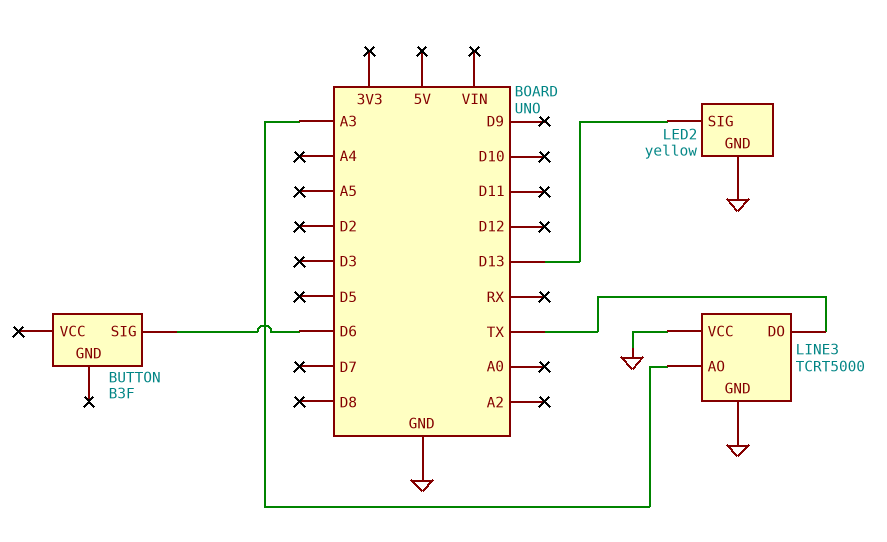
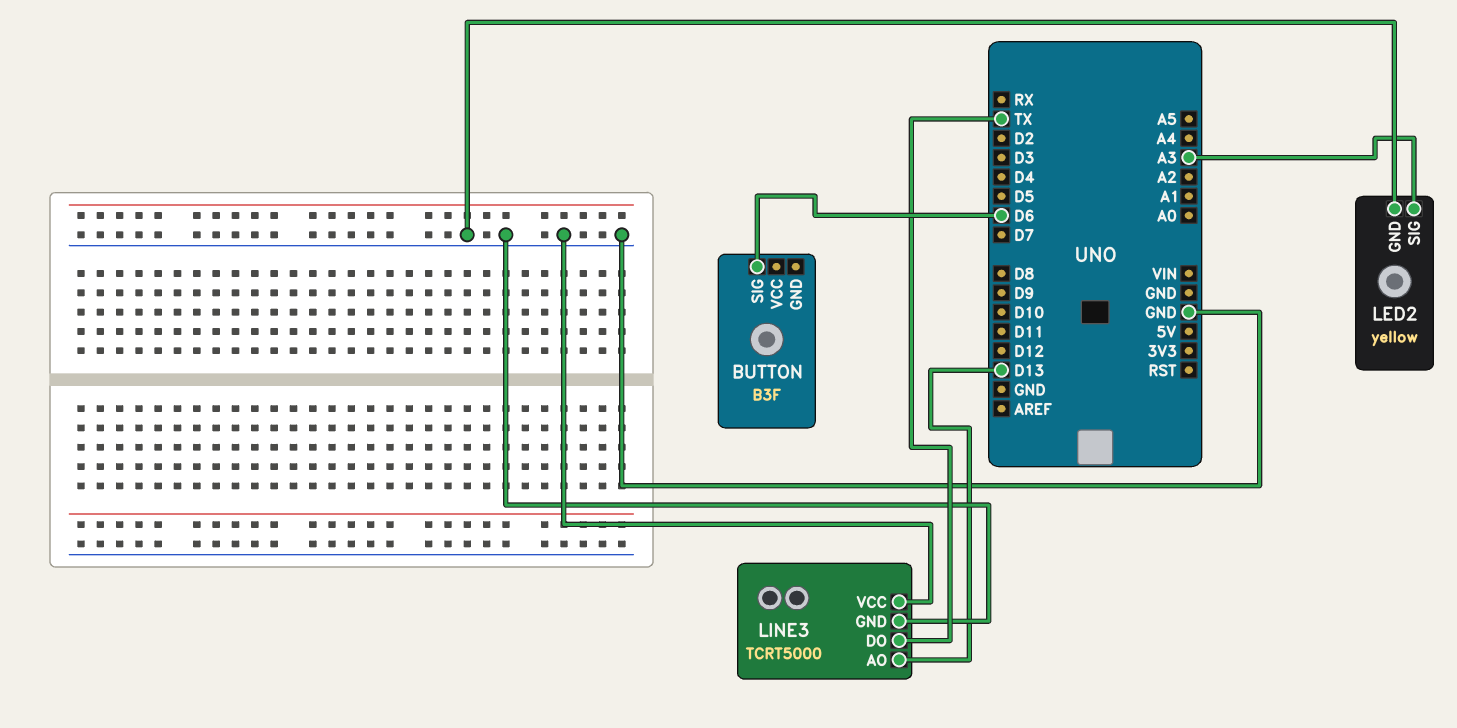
LED2 pin SIG: D13 -> A3
LINE3 pin AO: A3 -> D13

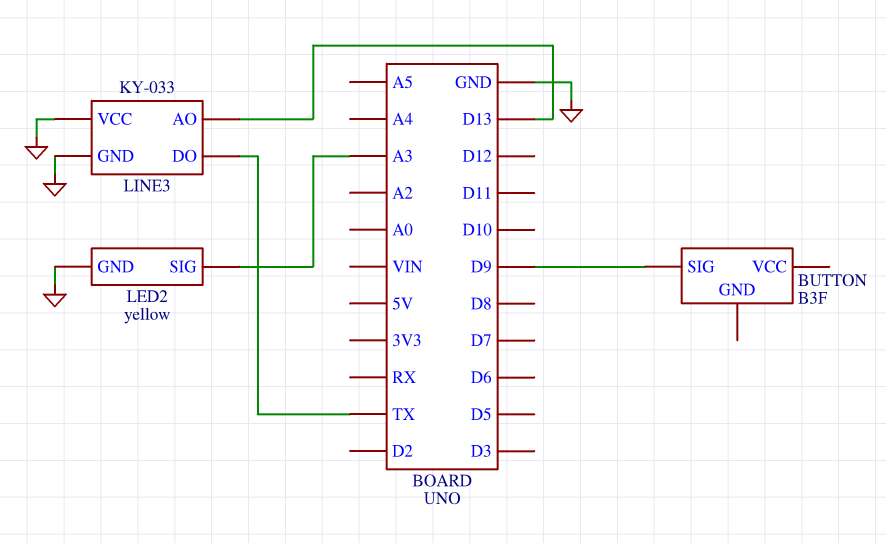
BUTTON pin SIG: D6 -> D9
LINE3: TCRT5000 -> KY-033

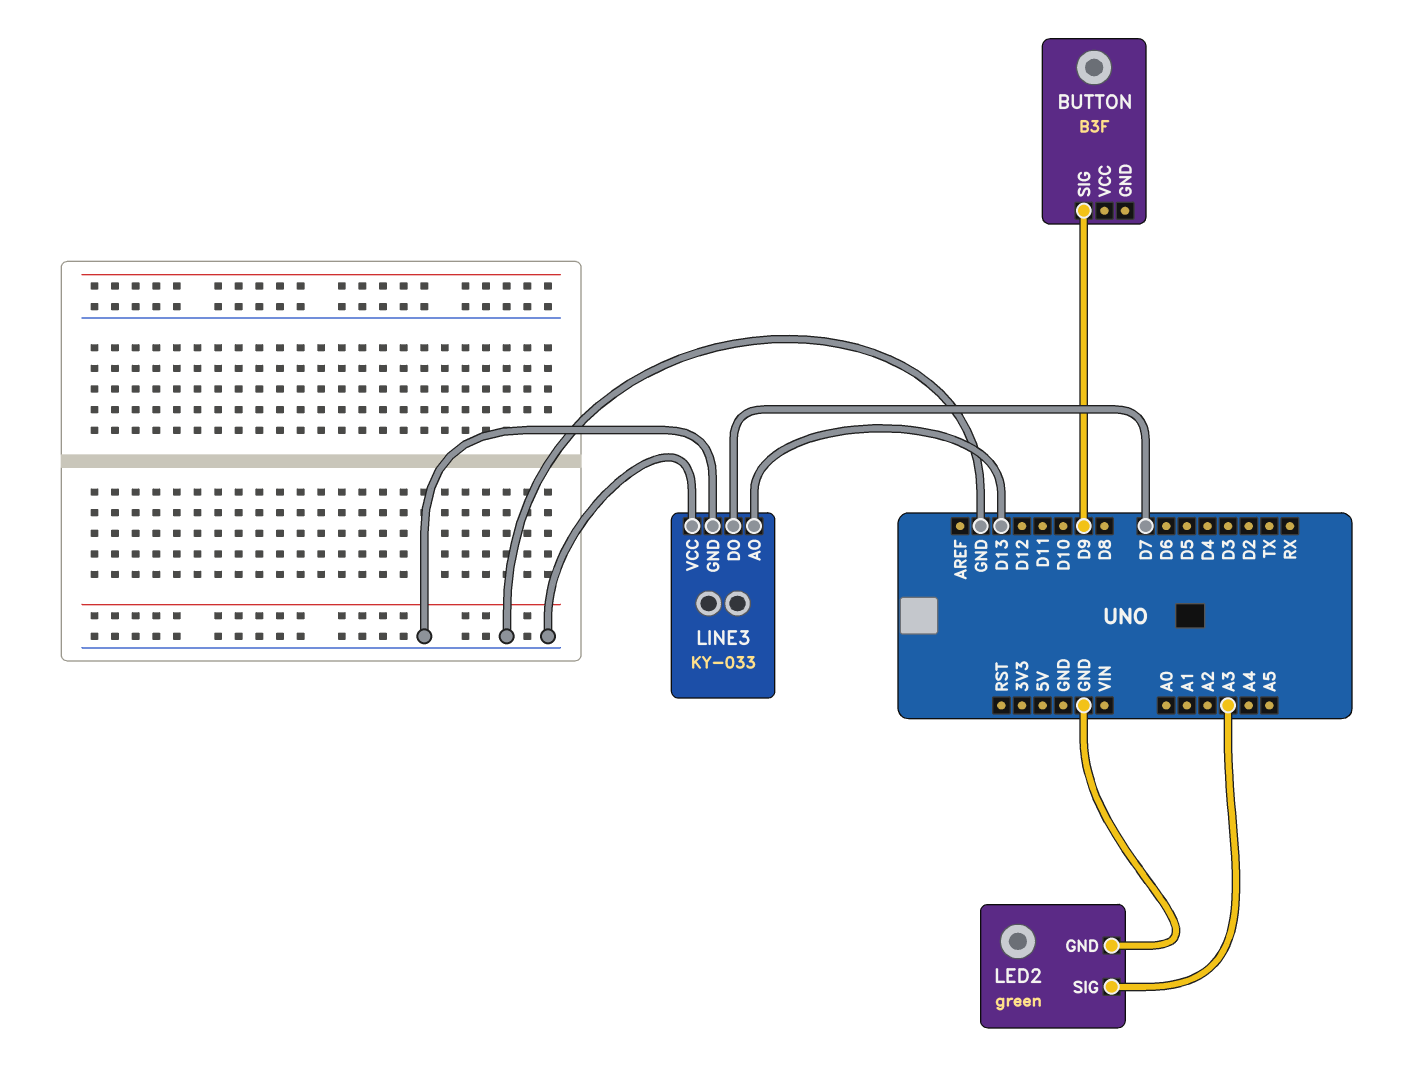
LED2: yellow -> green
LINE3 pin DO: TX -> D7

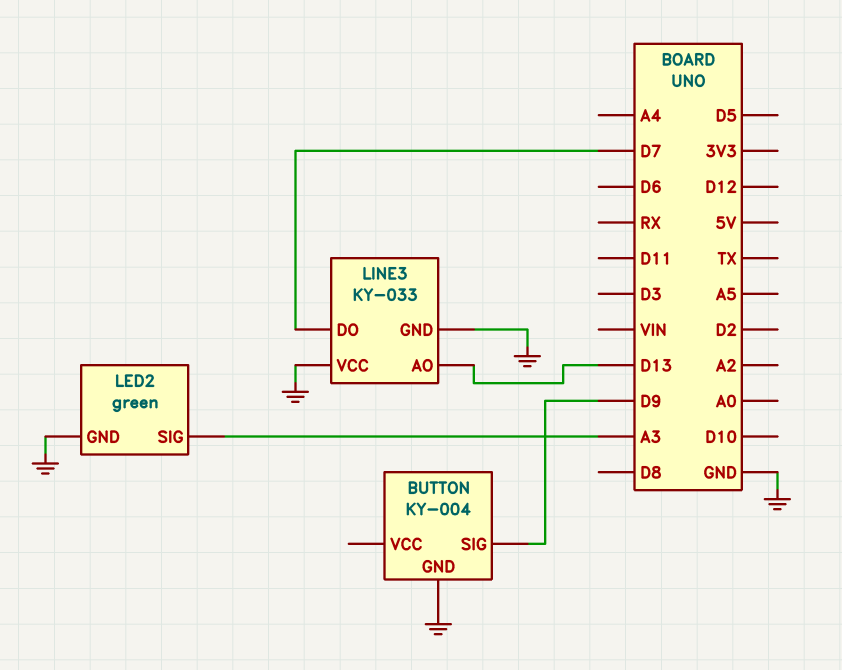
BUTTON: B3F -> KY-004
BUTTON pin GND: none -> GND

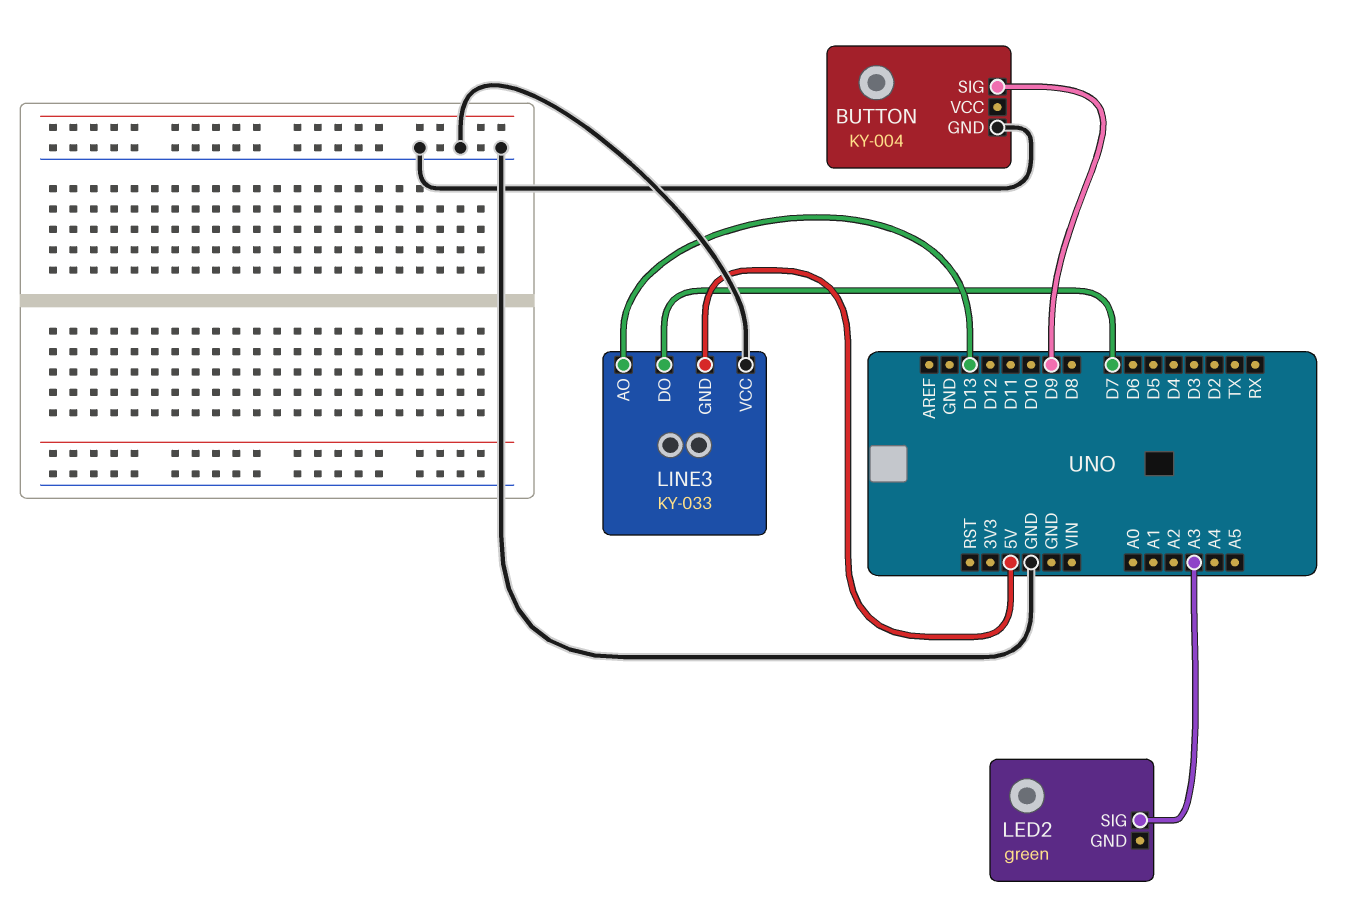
LED2 pin GND: GND -> none
LINE3 pin GND: GND -> 5V

